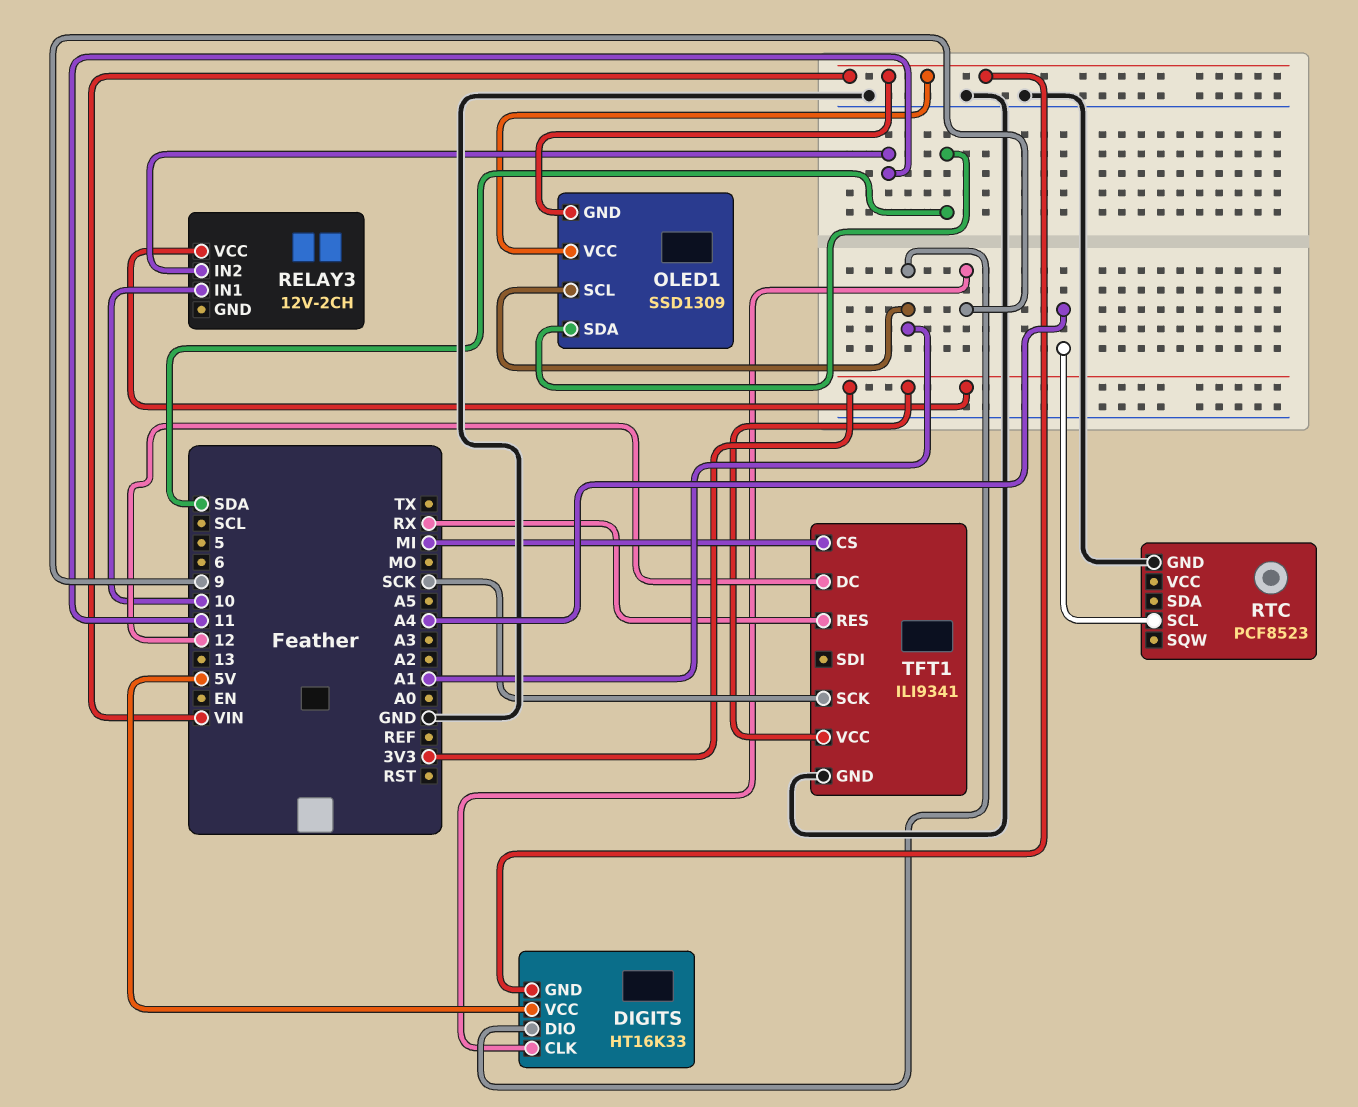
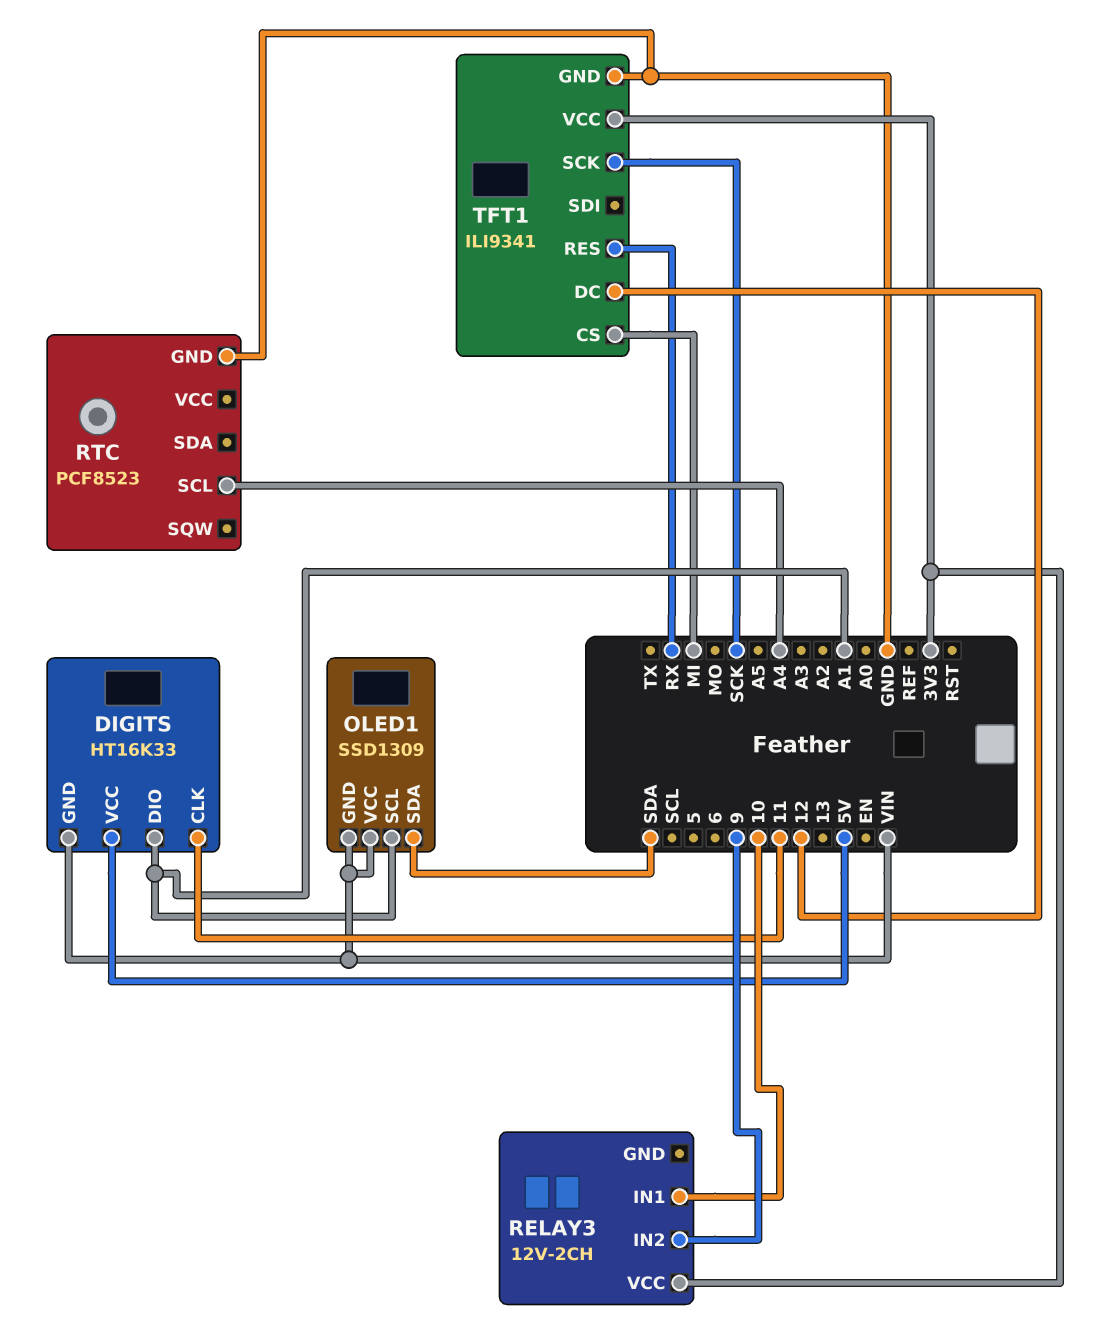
DIGITS pin CLK: 9 -> 11
RELAY3 pin IN2: 11 -> 9

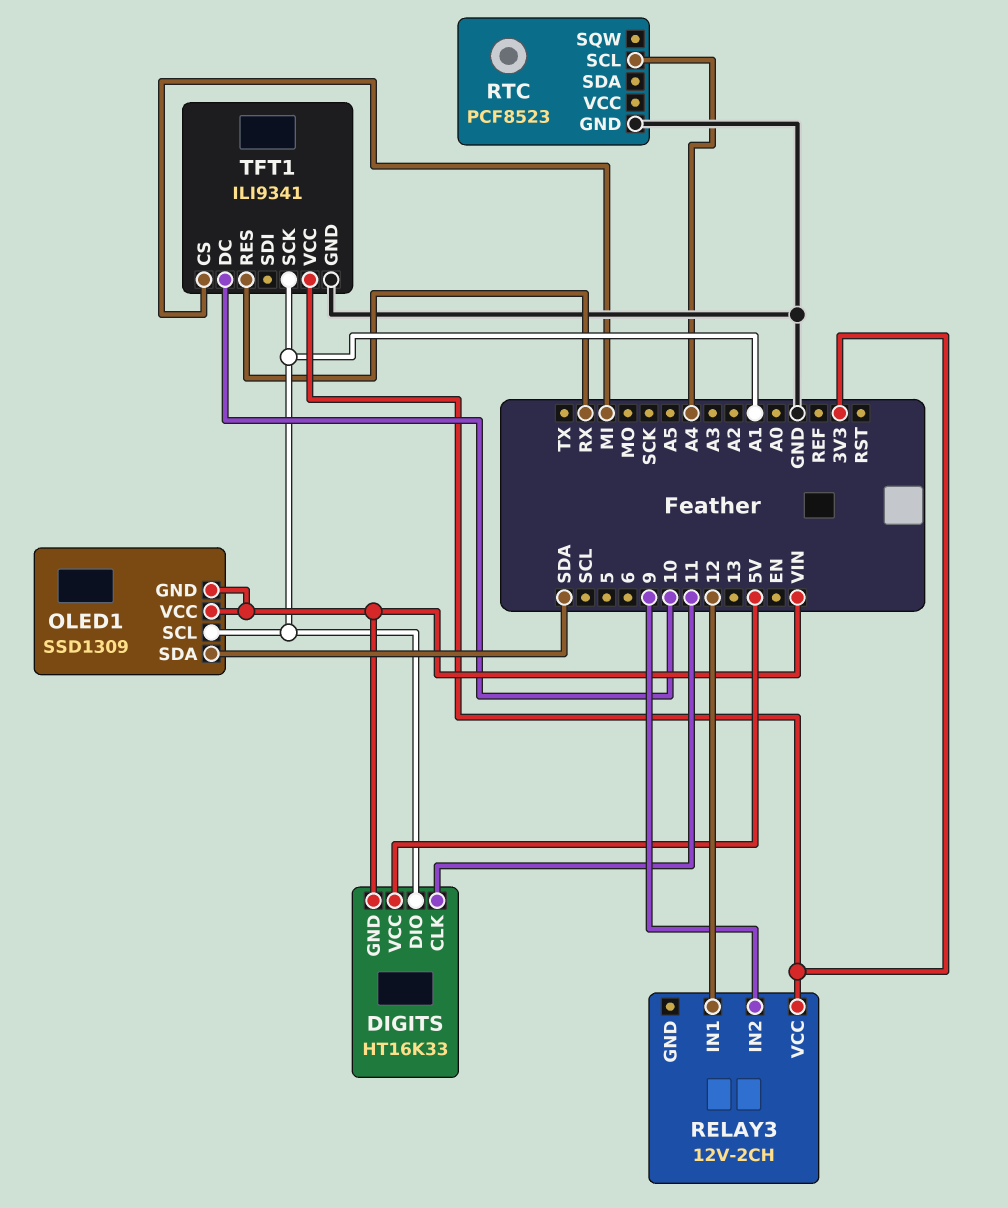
RELAY3 pin IN1: 10 -> 12
TFT1 pin DC: 12 -> 10
TFT1 pin SCK: SCK -> A1

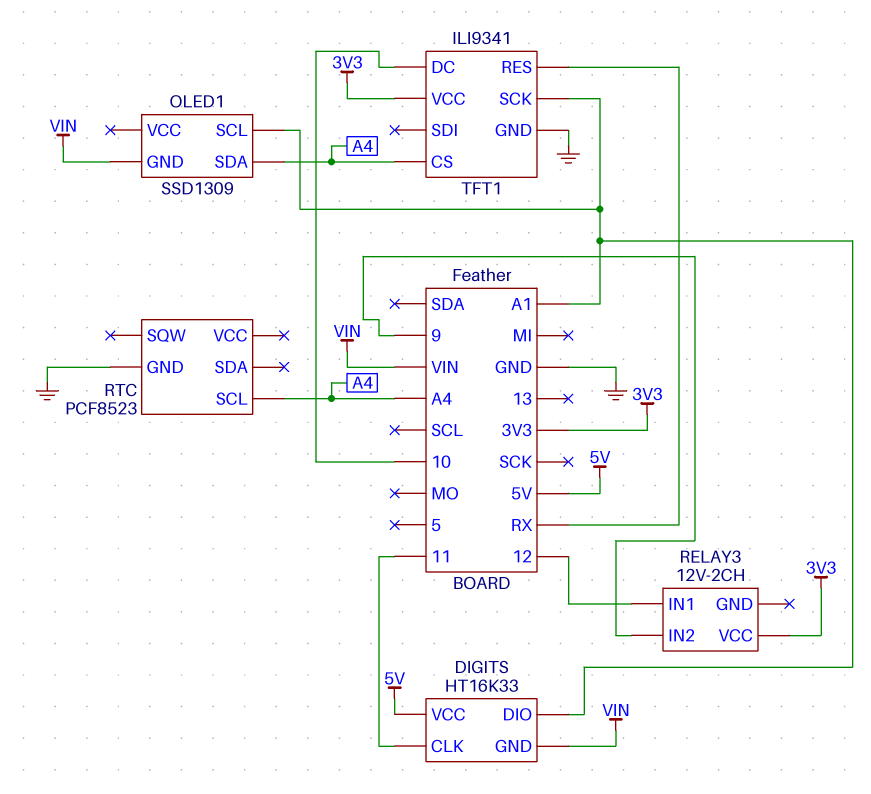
OLED1 pin SDA: SDA -> A4
OLED1 pin VCC: VIN -> none
TFT1 pin CS: MI -> A4

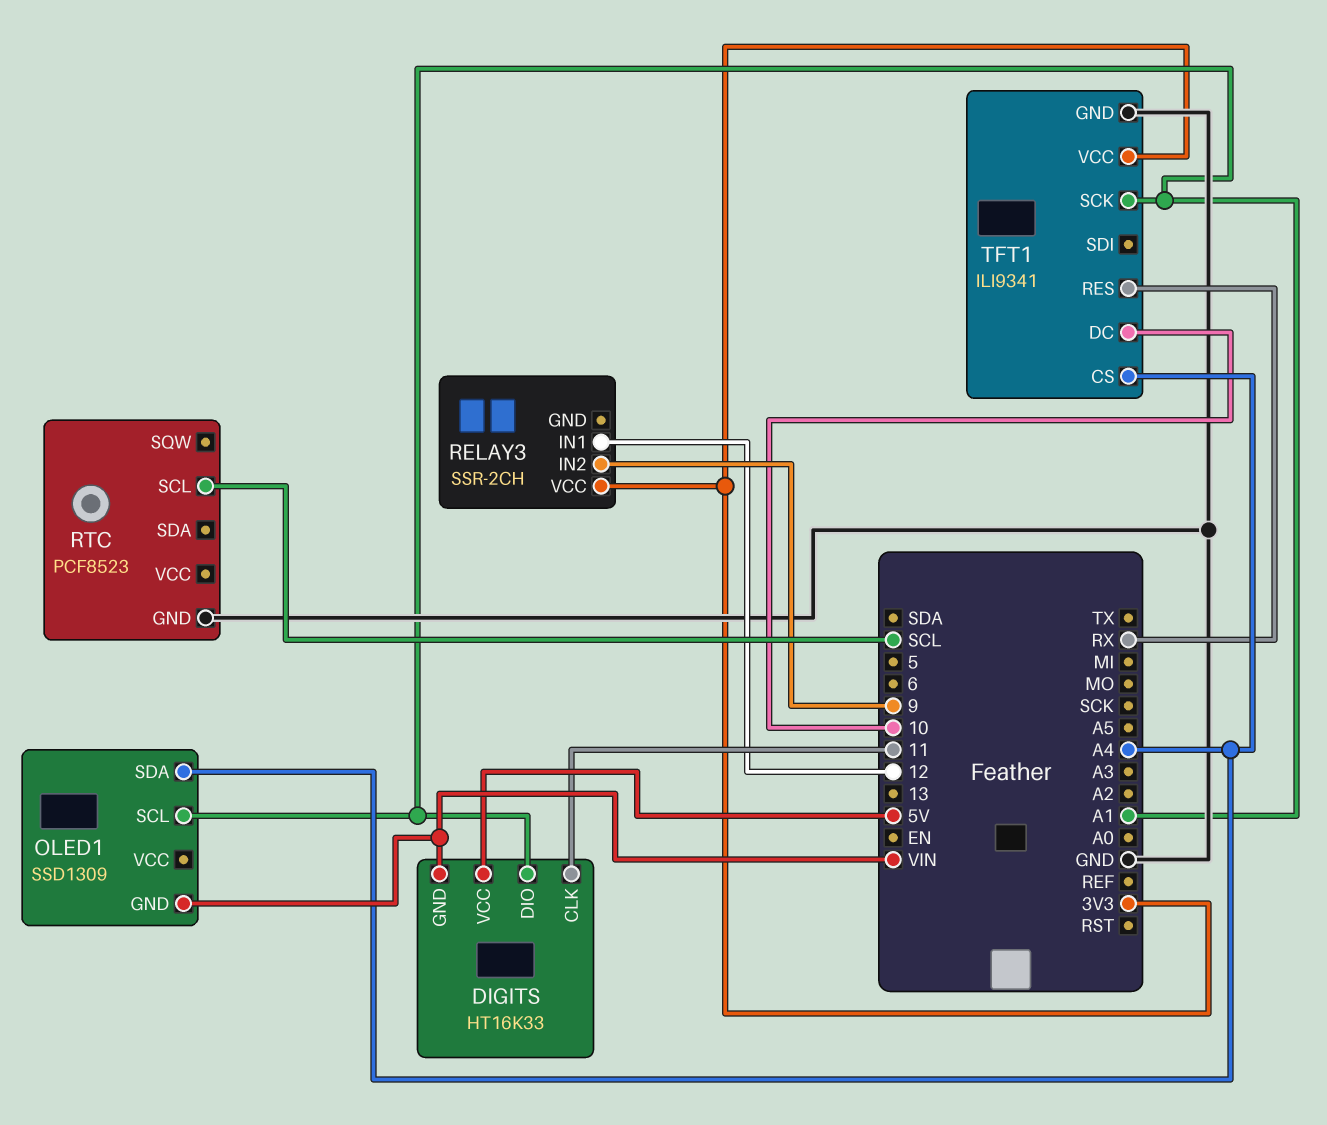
RELAY3: 12V-2CH -> SSR-2CH
RTC pin SCL: A4 -> SCL

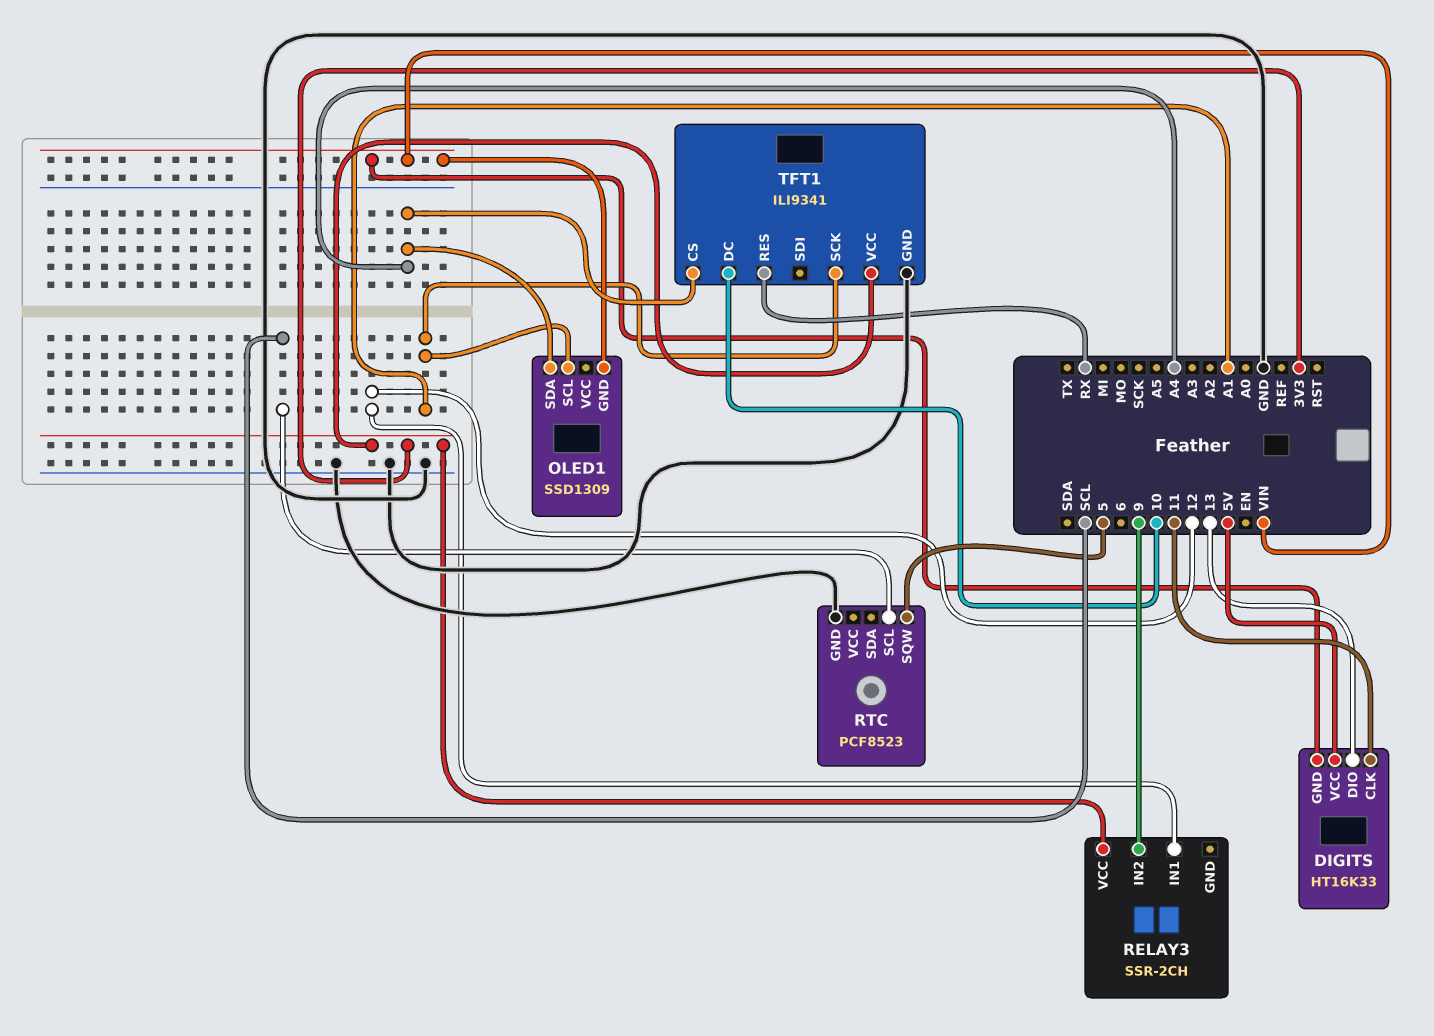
DIGITS pin DIO: A1 -> 13
RTC pin SQW: none -> 5

